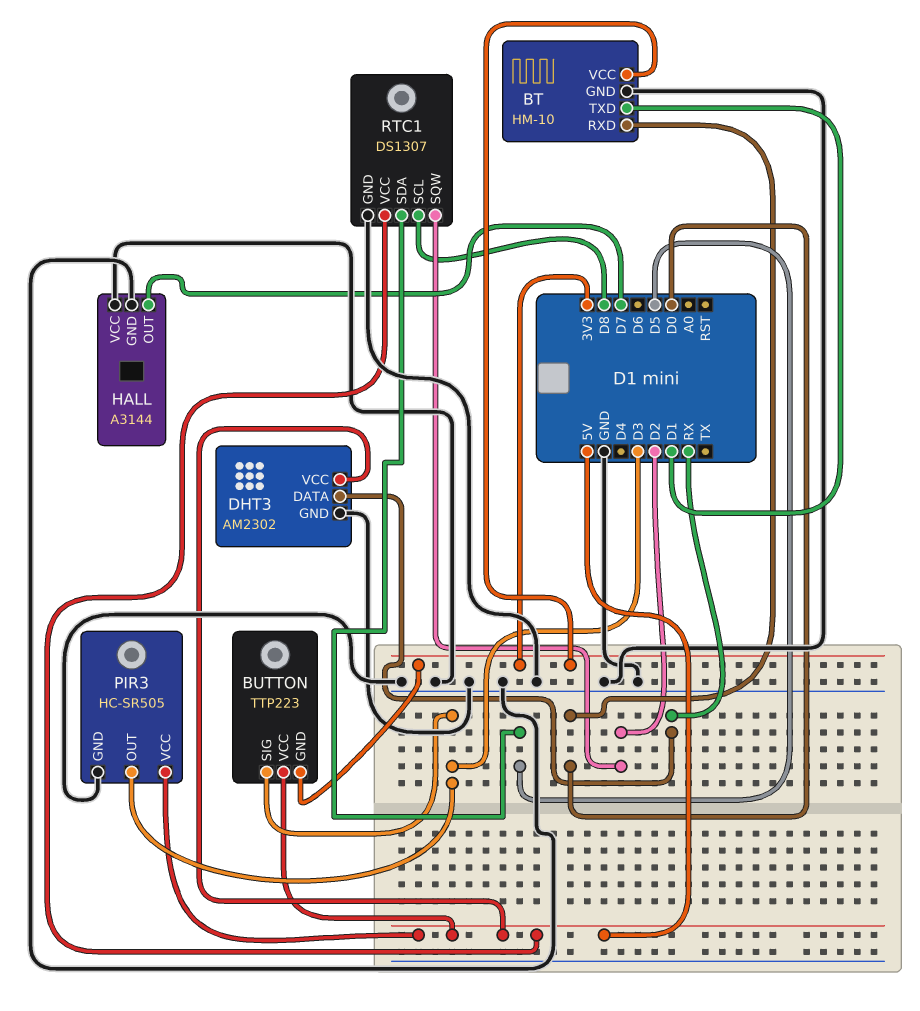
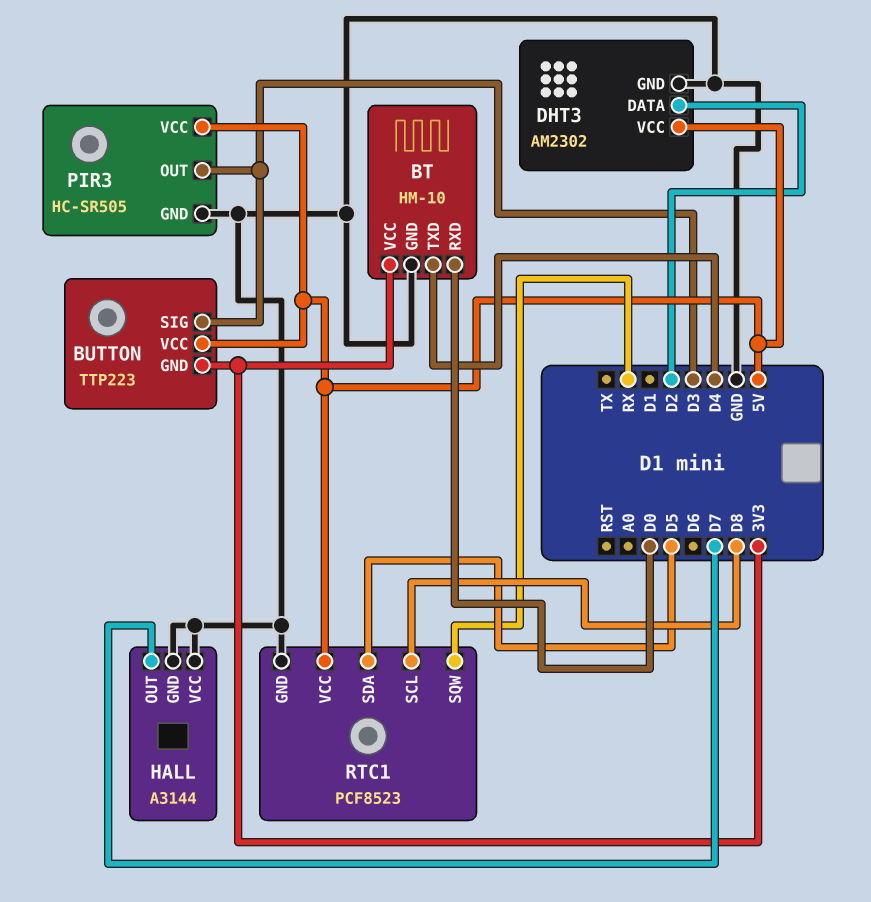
BT pin TXD: D1 -> D4
DHT3 pin DATA: RX -> D2
RTC1: DS1307 -> PCF8523
RTC1 pin SQW: D2 -> RX

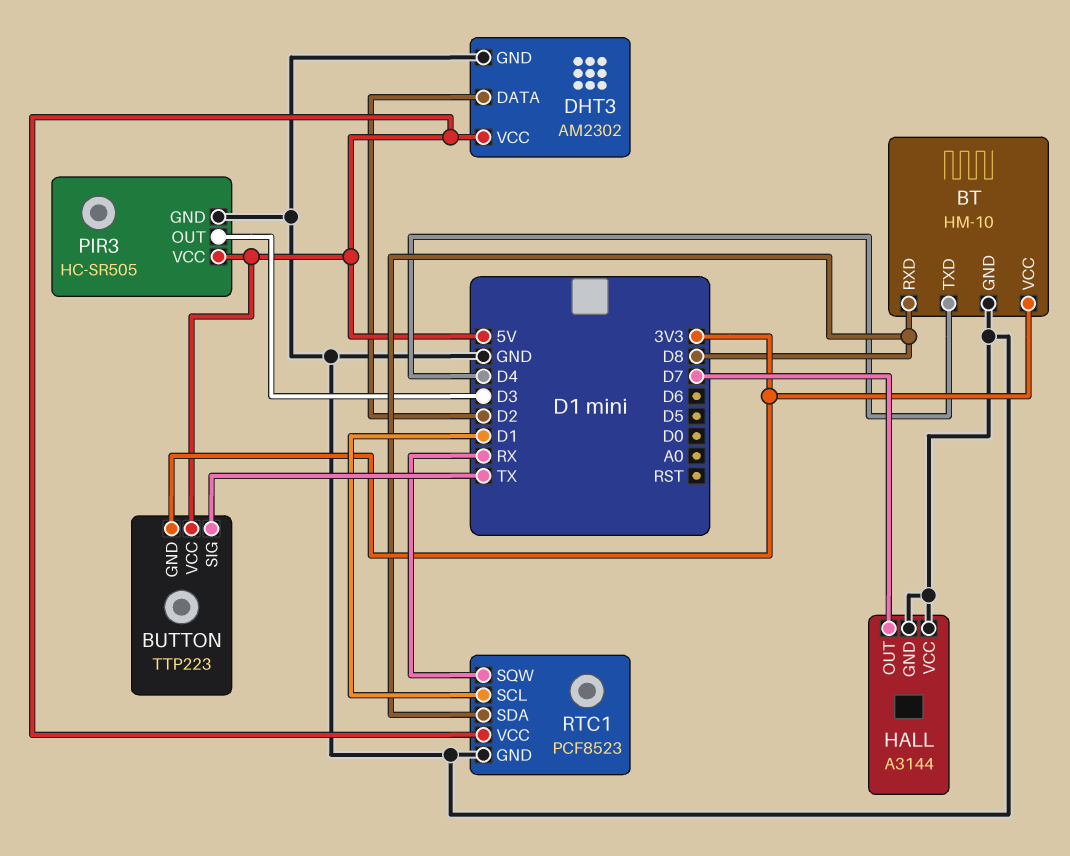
BT pin RXD: D0 -> D8
BUTTON pin SIG: D3 -> TX
RTC1 pin SCL: D8 -> D1
RTC1 pin SDA: D5 -> D8

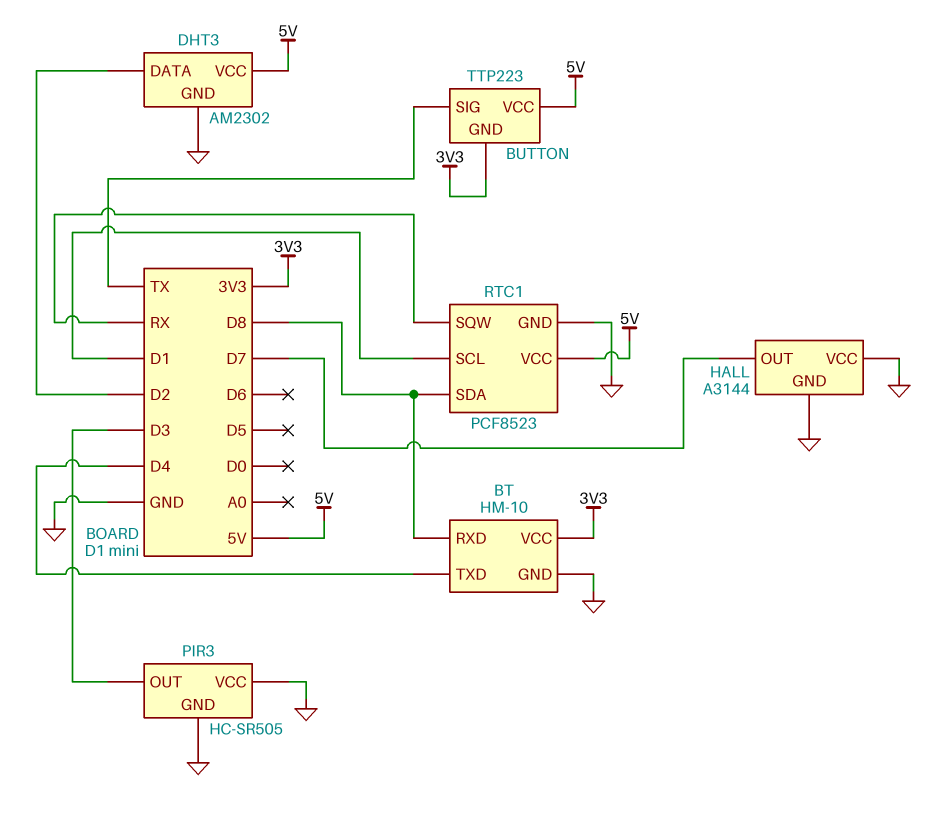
PIR3 pin VCC: 5V -> GND

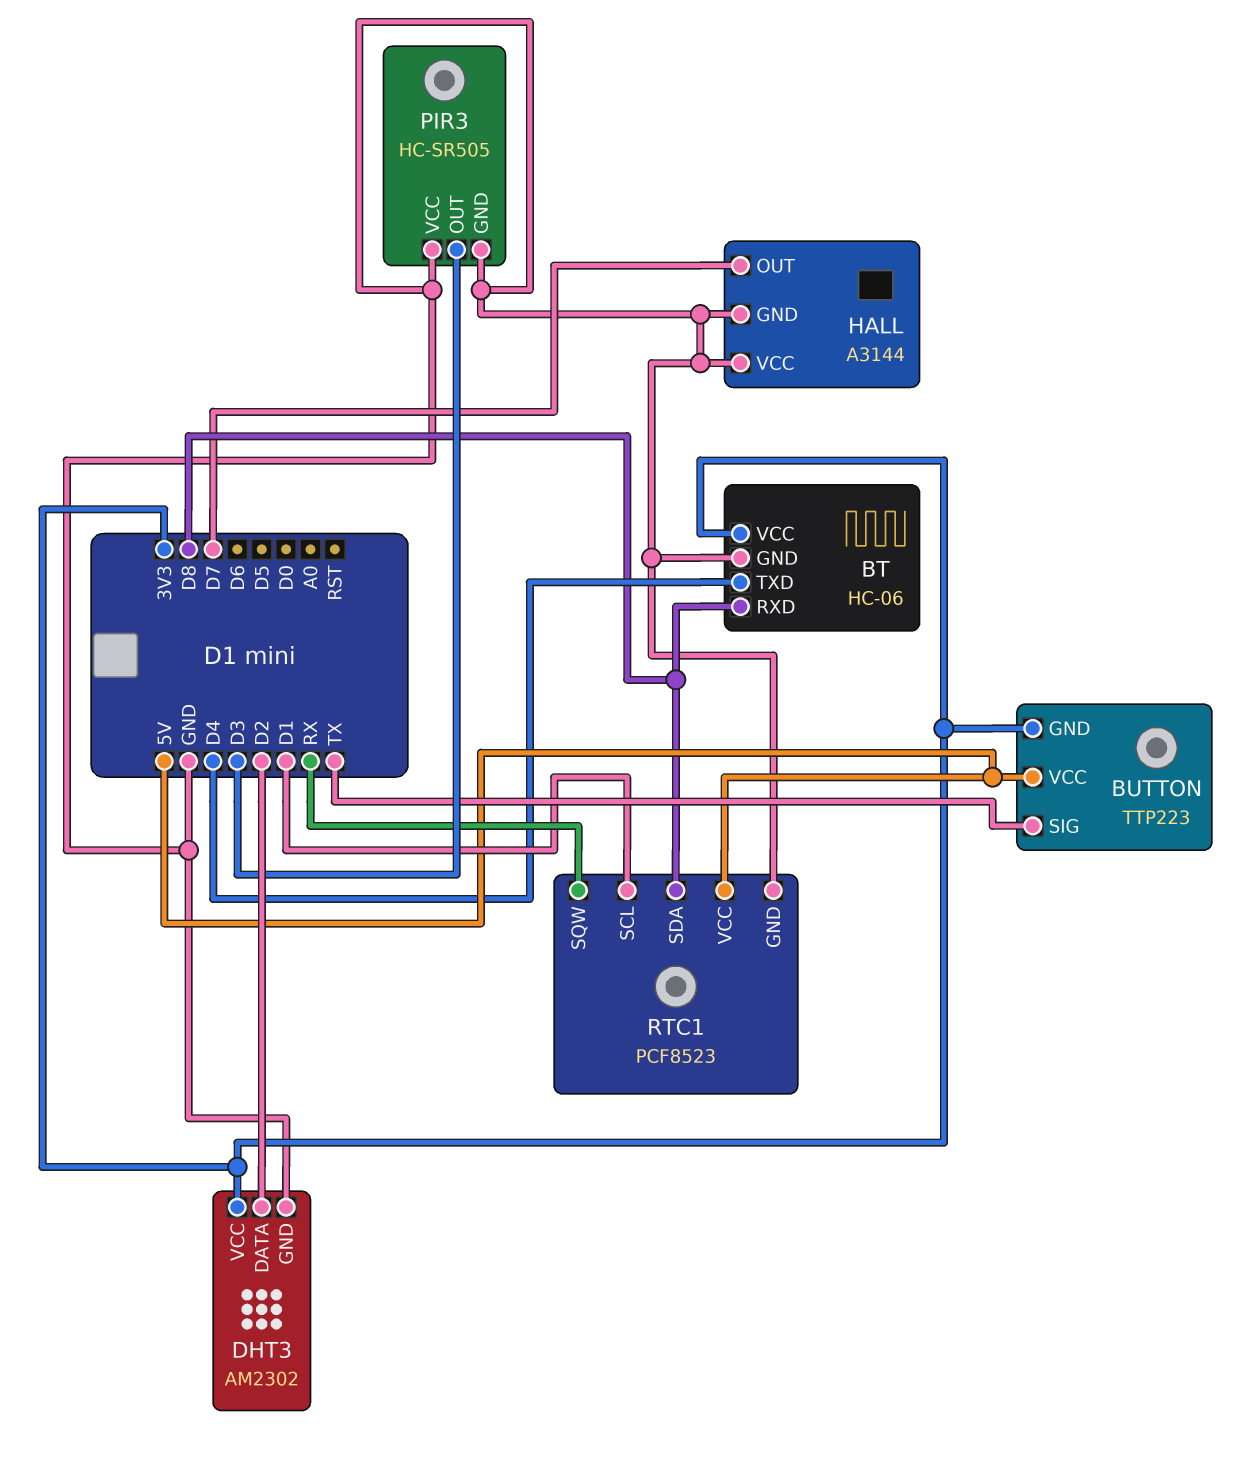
BT: HM-10 -> HC-06
DHT3 pin VCC: 5V -> 3V3

